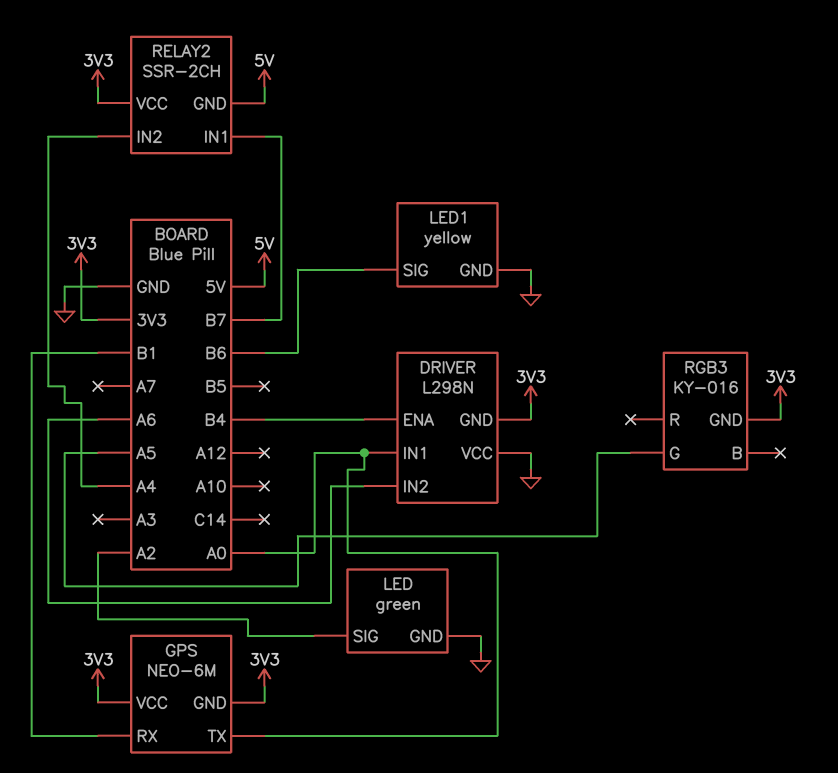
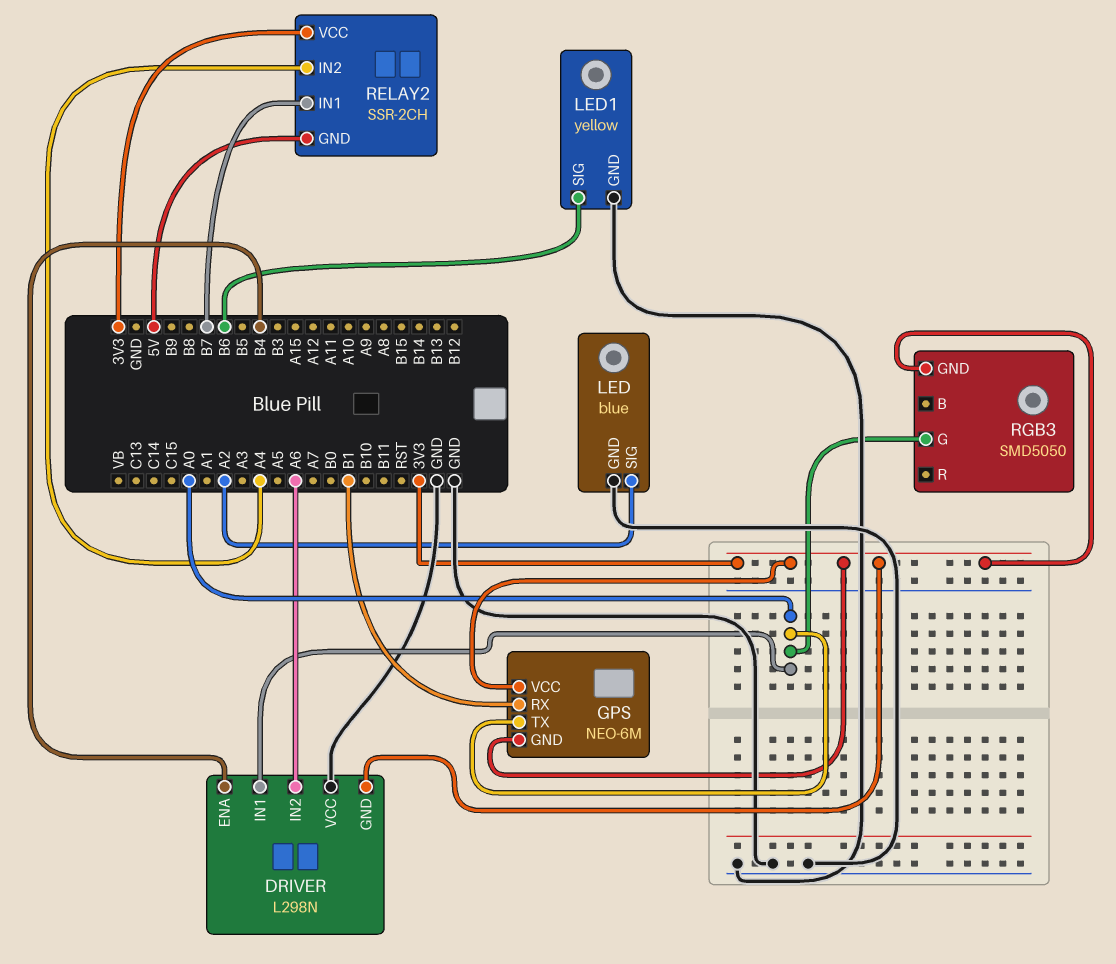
LED: green -> blue
RGB3: KY-016 -> SMD5050
RGB3 pin G: A5 -> A0

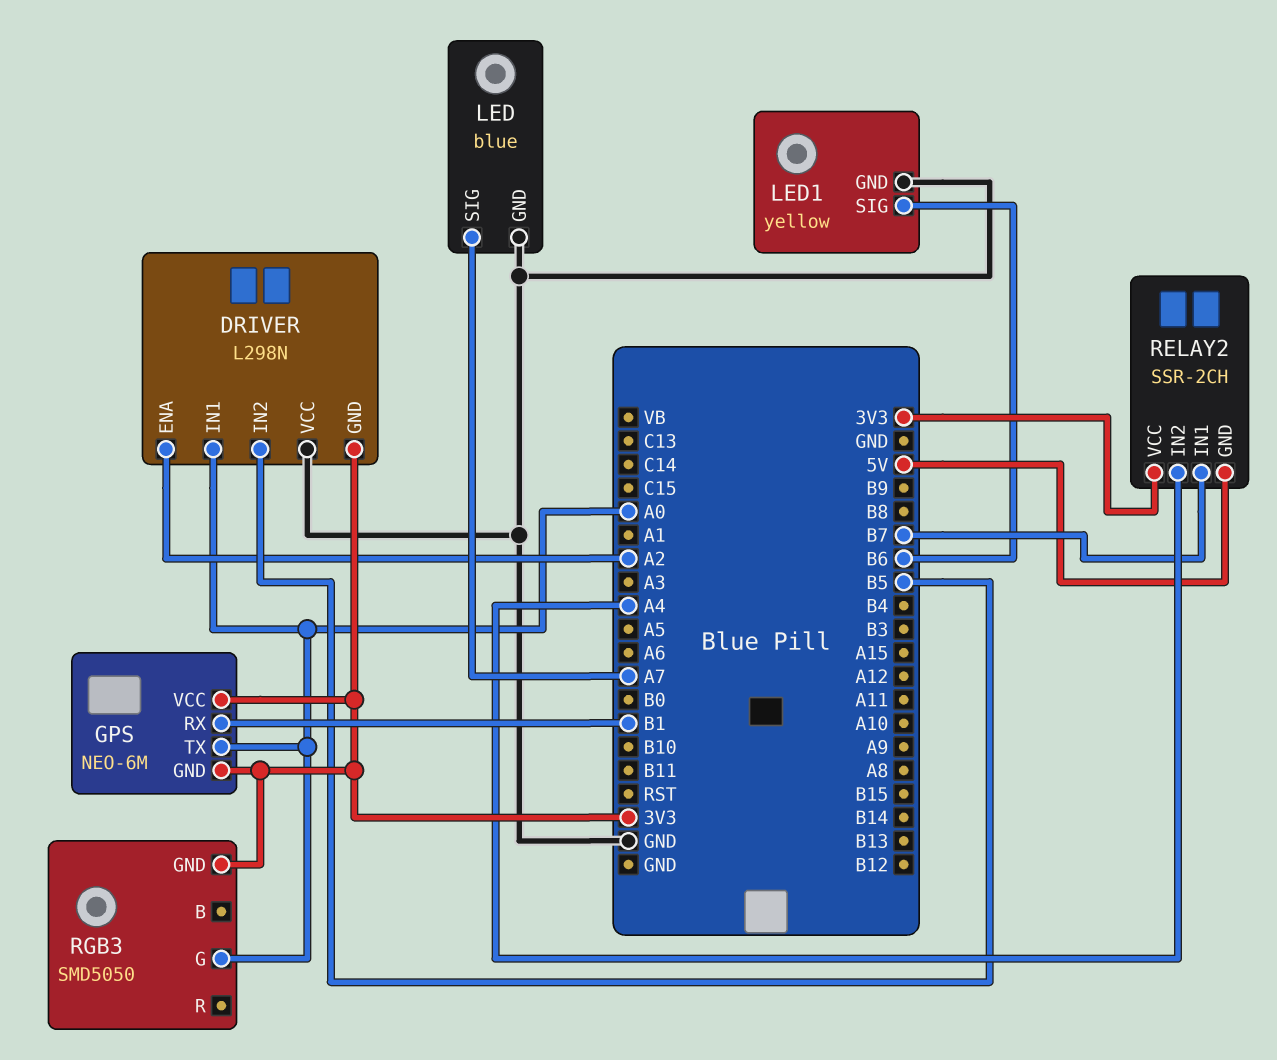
DRIVER pin ENA: B4 -> A2
DRIVER pin IN2: A6 -> B5
LED pin SIG: A2 -> A7

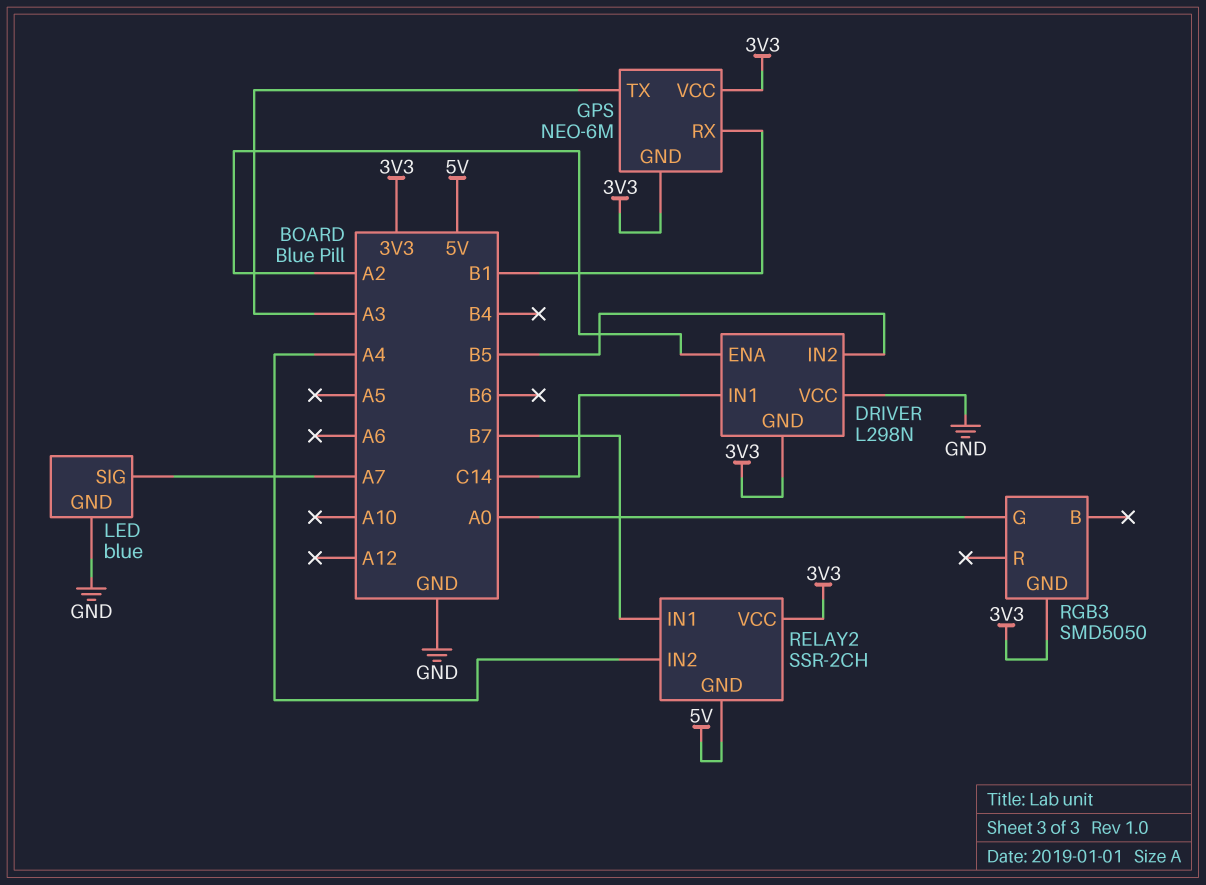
DRIVER pin IN1: A0 -> C14
GPS pin TX: A0 -> A3
LED1: yellow -> none
LED1 pin GND: GND -> none
LED1 pin SIG: B6 -> none

